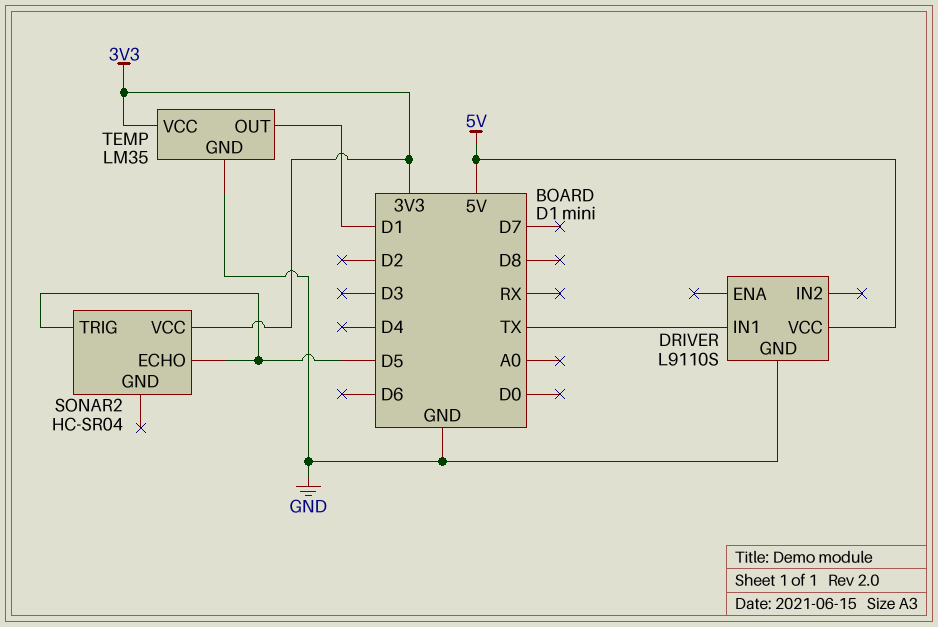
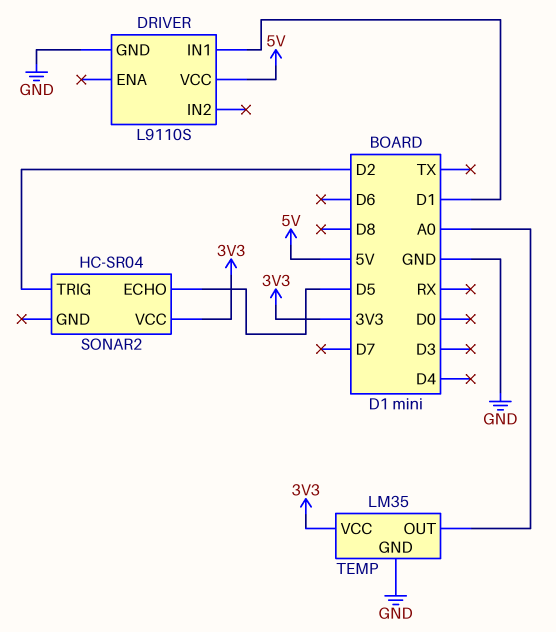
DRIVER pin IN1: TX -> D1
SONAR2 pin TRIG: D5 -> D2
TEMP pin OUT: D1 -> A0

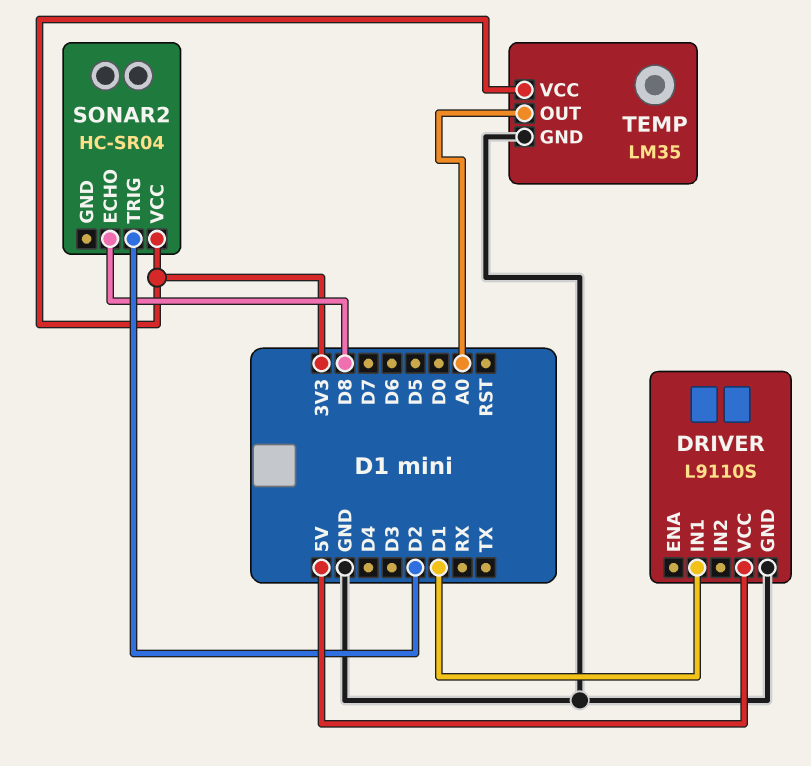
SONAR2 pin ECHO: D5 -> D8

